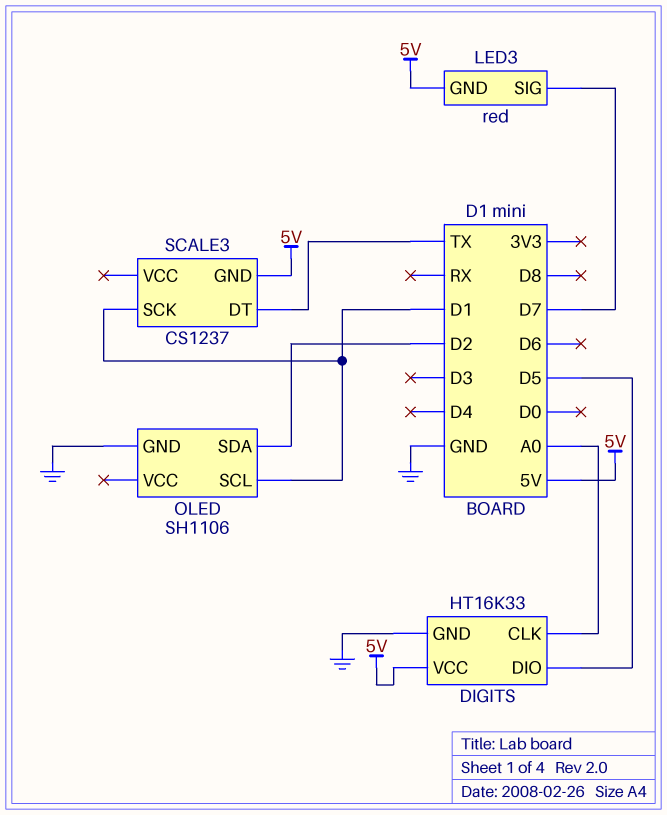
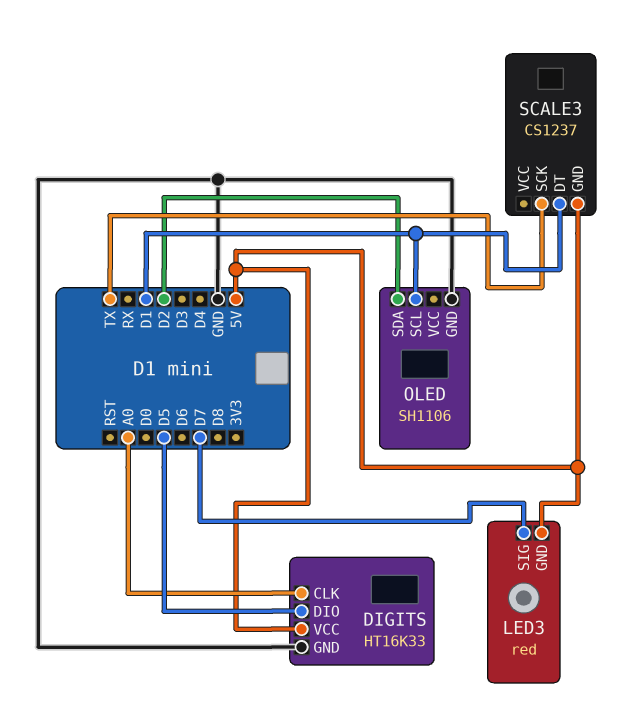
SCALE3 pin DT: TX -> D1
SCALE3 pin SCK: D1 -> TX

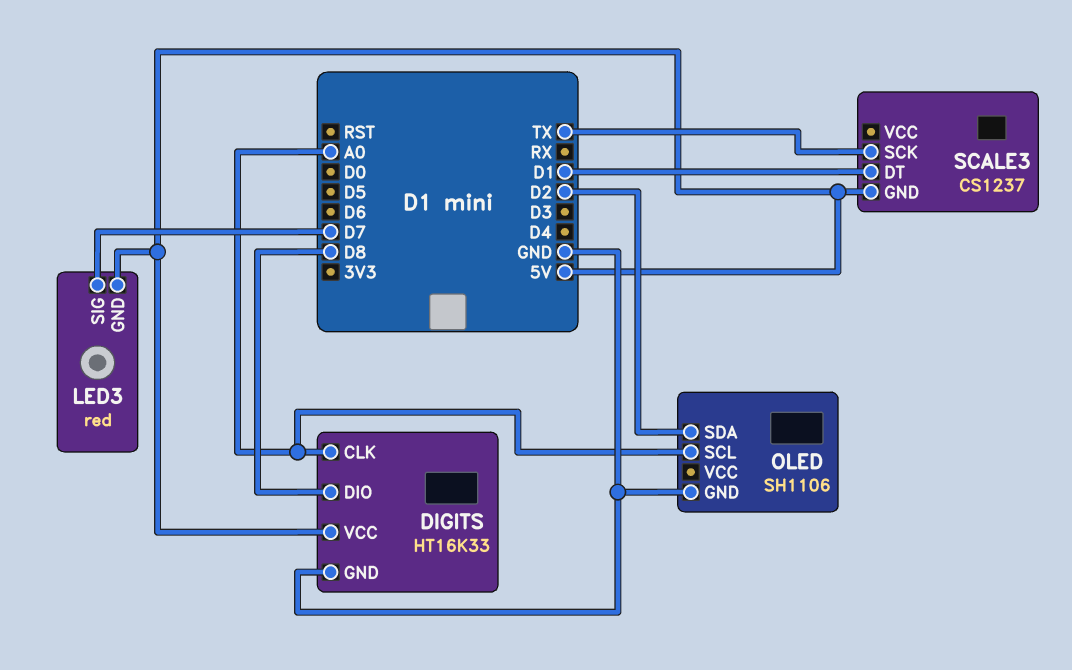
DIGITS pin DIO: D5 -> D8
OLED pin SCL: D1 -> A0

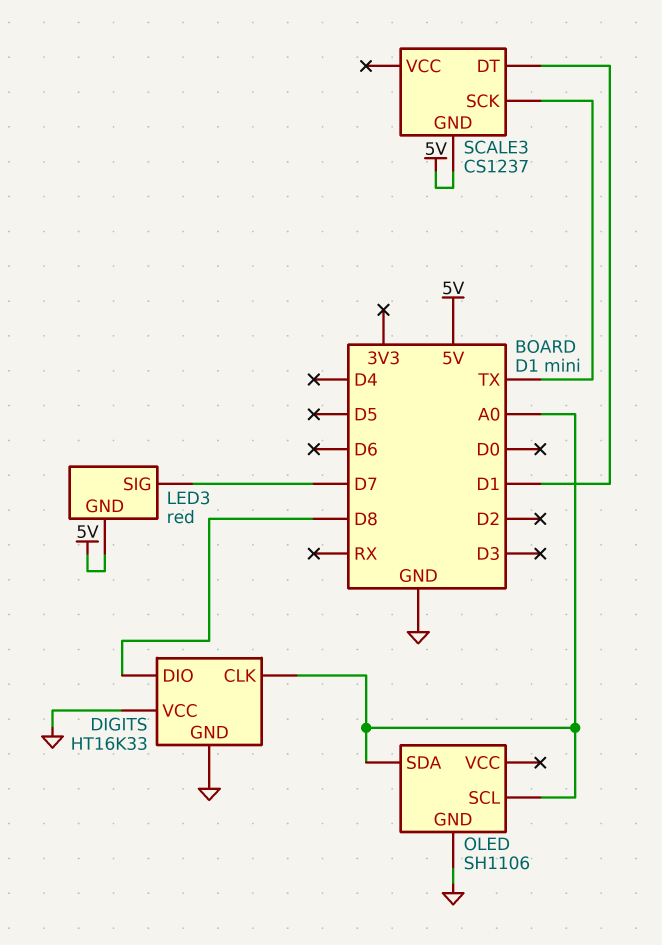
DIGITS pin VCC: 5V -> GND
OLED pin SDA: D2 -> A0

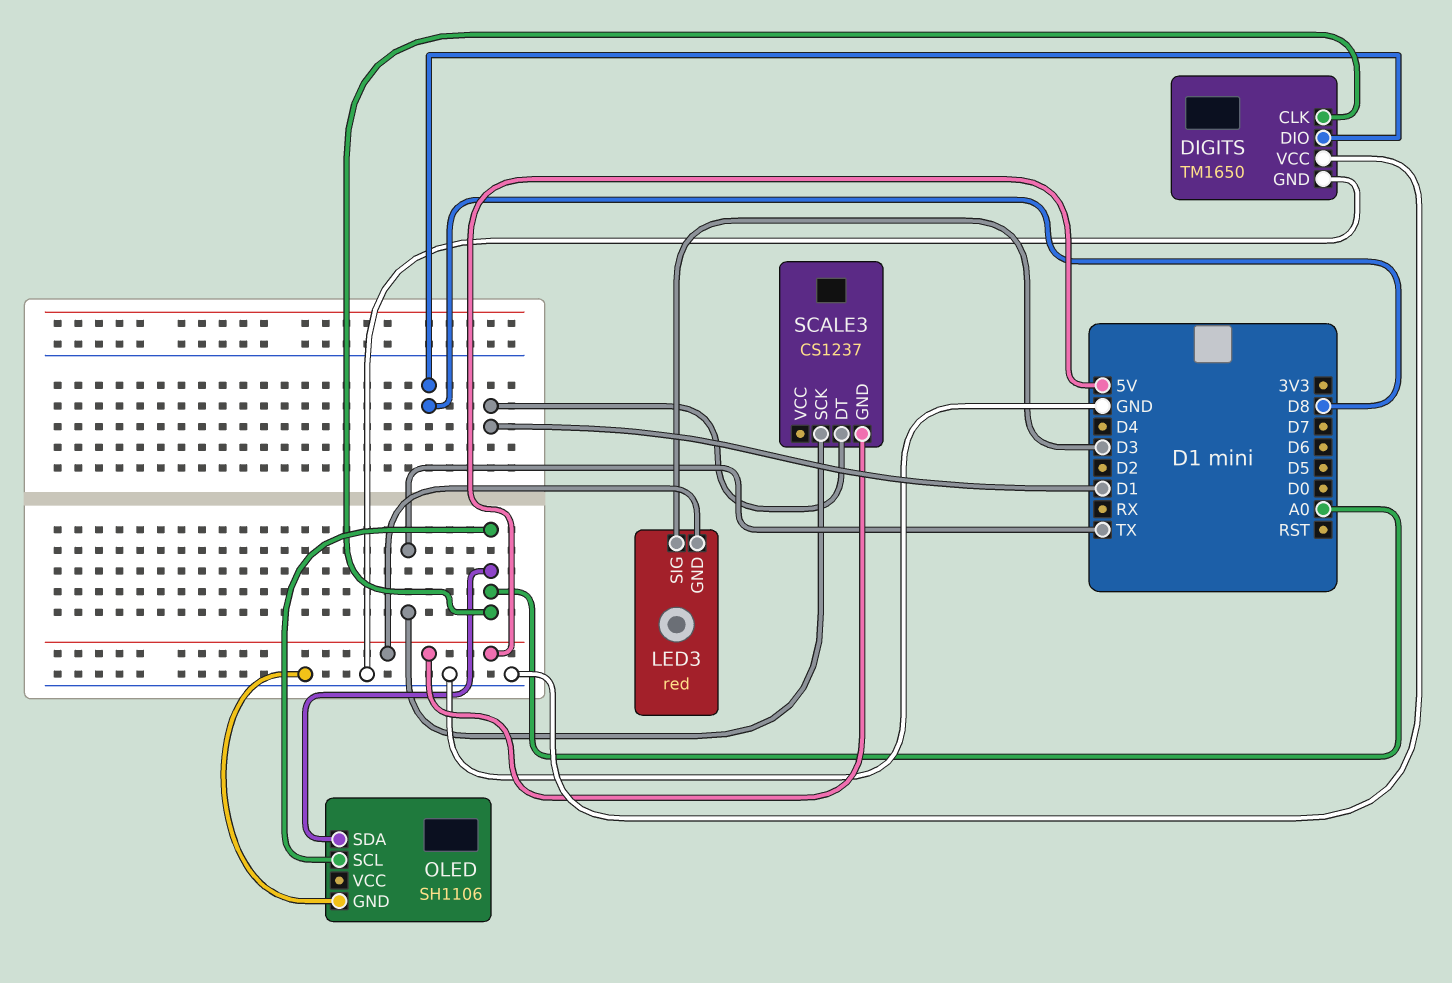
DIGITS: HT16K33 -> TM1650
LED3 pin SIG: D7 -> D3

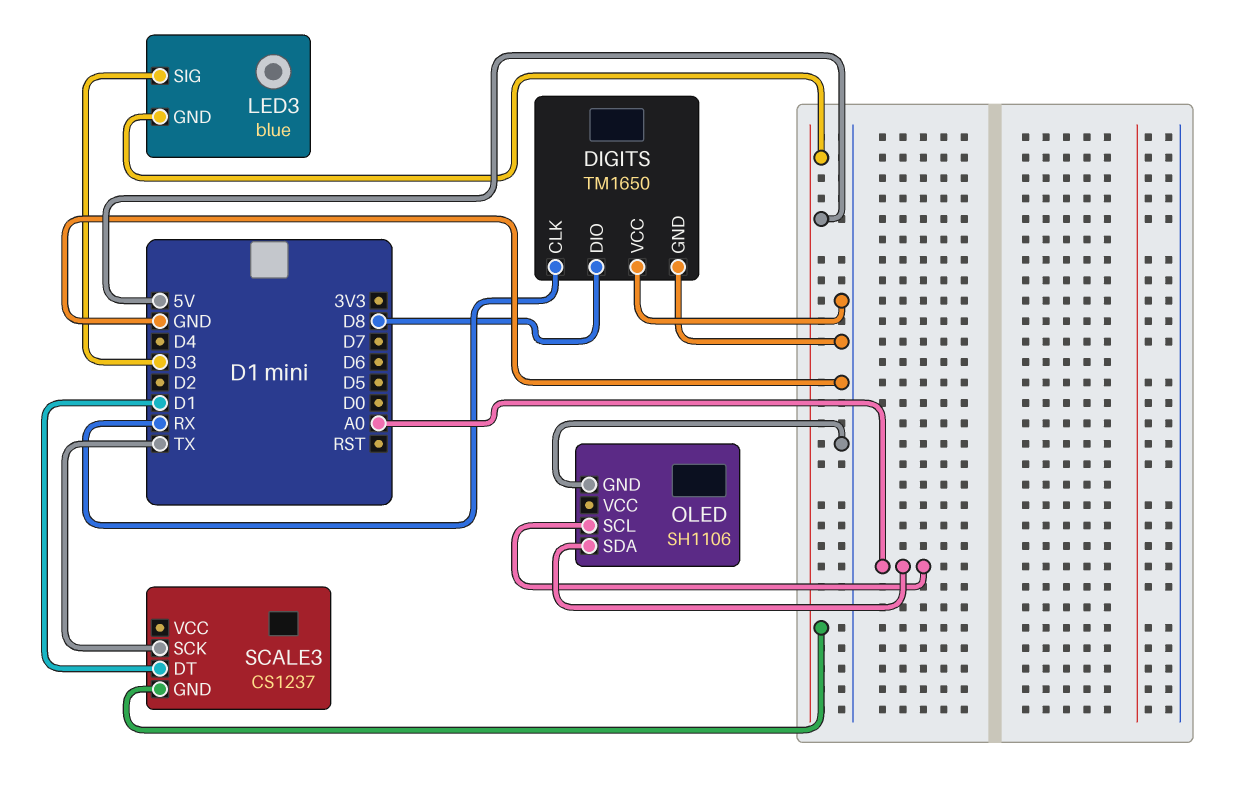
DIGITS pin CLK: A0 -> RX
LED3: red -> blue

